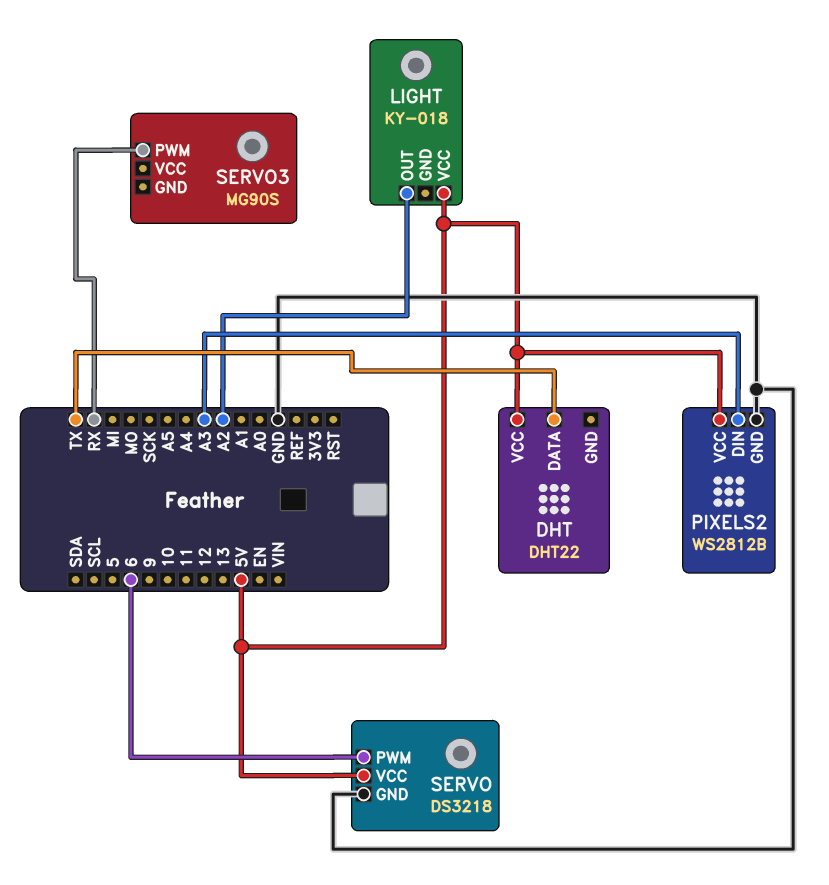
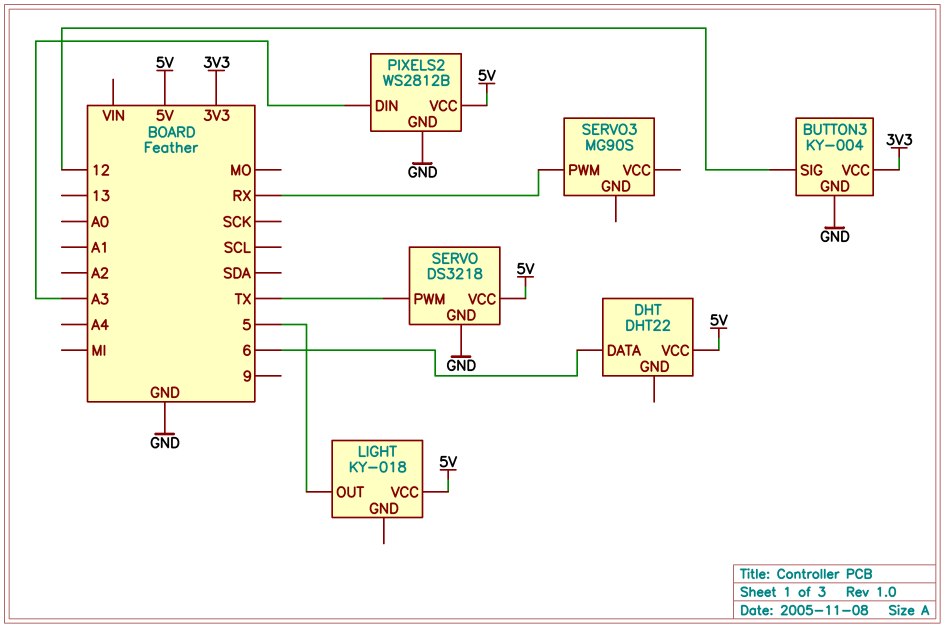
BUTTON3: none -> KY-004
BUTTON3 pin GND: none -> GND
BUTTON3 pin SIG: none -> 12
BUTTON3 pin VCC: none -> 3V3
DHT pin DATA: TX -> 6
LIGHT pin OUT: A2 -> 5
SERVO pin PWM: 6 -> TX

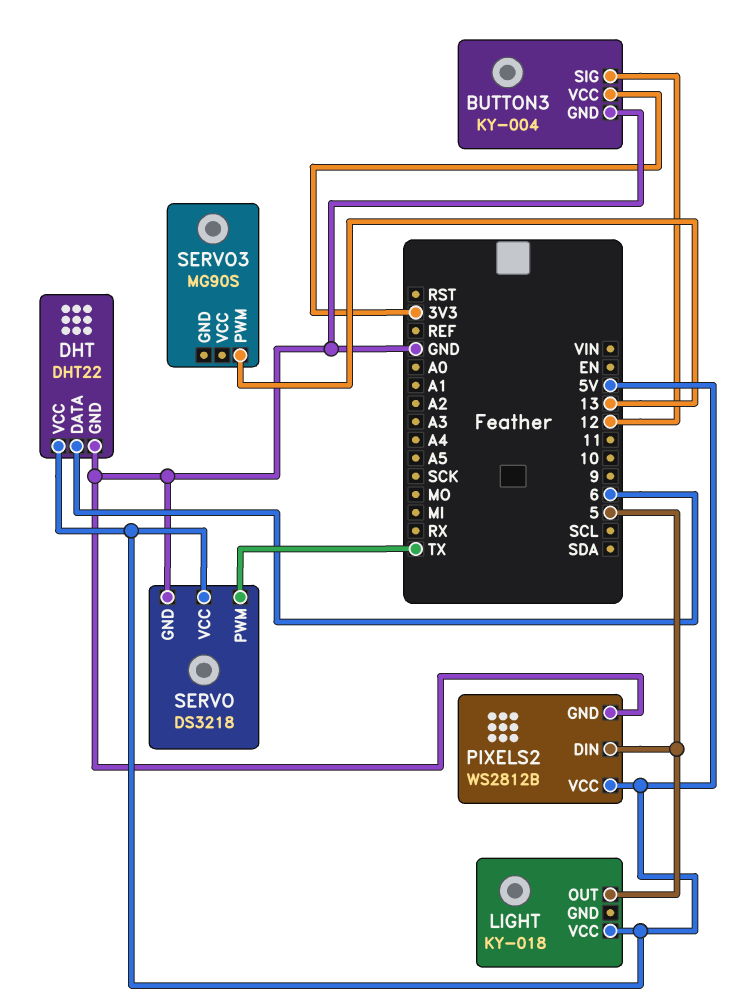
DHT pin GND: none -> GND
PIXELS2 pin DIN: A3 -> 5
SERVO3 pin PWM: RX -> 13

